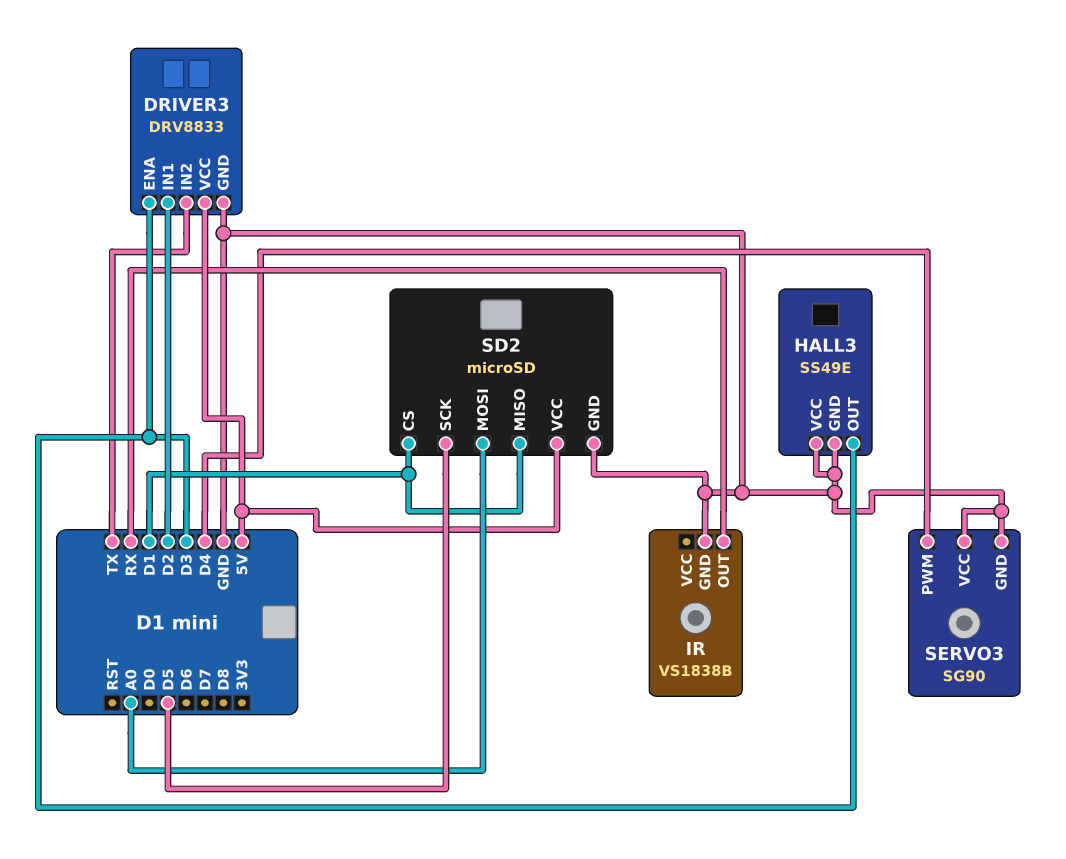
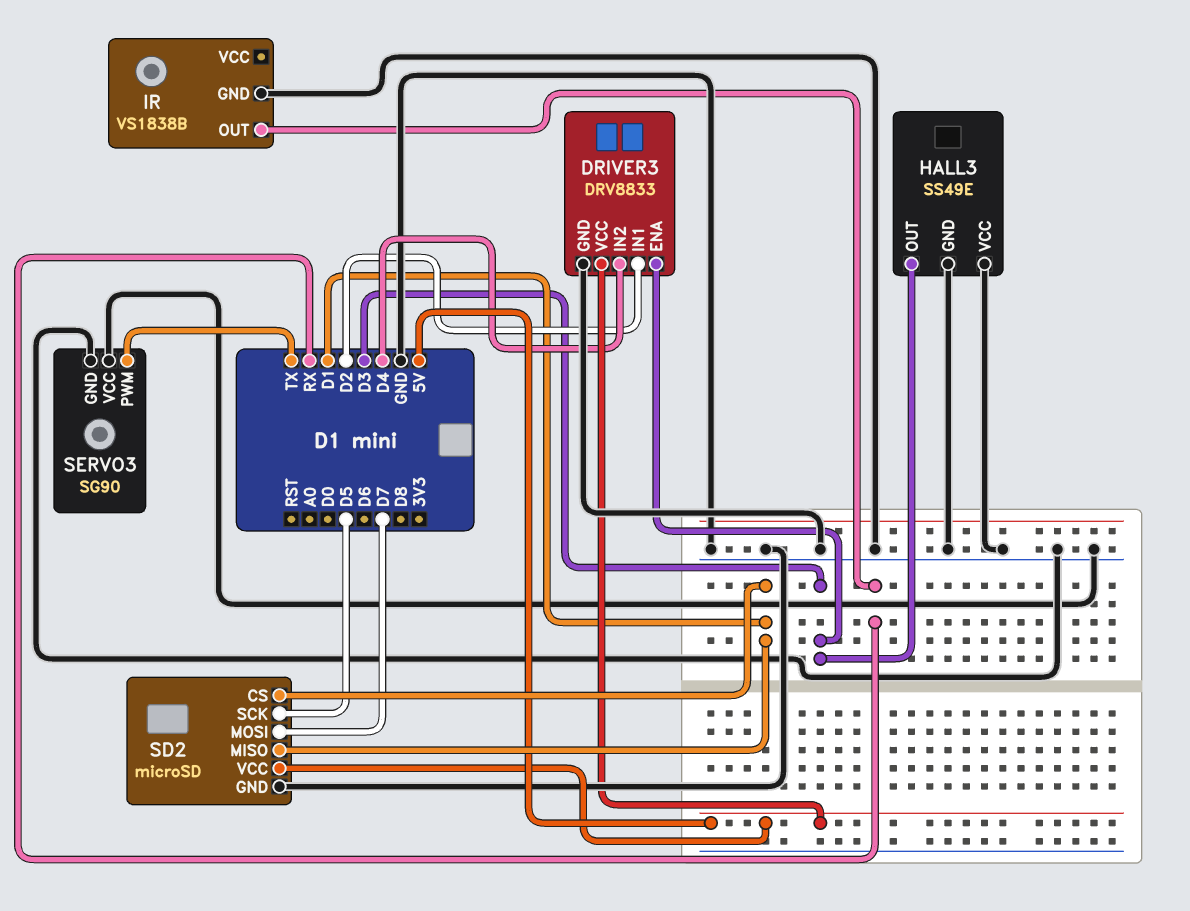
DRIVER3 pin IN2: TX -> D4
SD2 pin MOSI: A0 -> D7
SERVO3 pin PWM: D4 -> TX

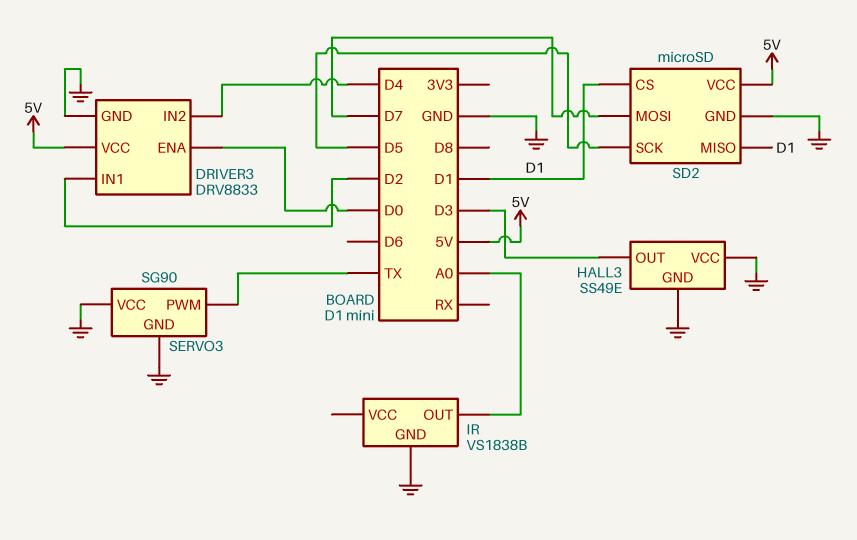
DRIVER3 pin ENA: D3 -> D0
IR pin OUT: RX -> A0

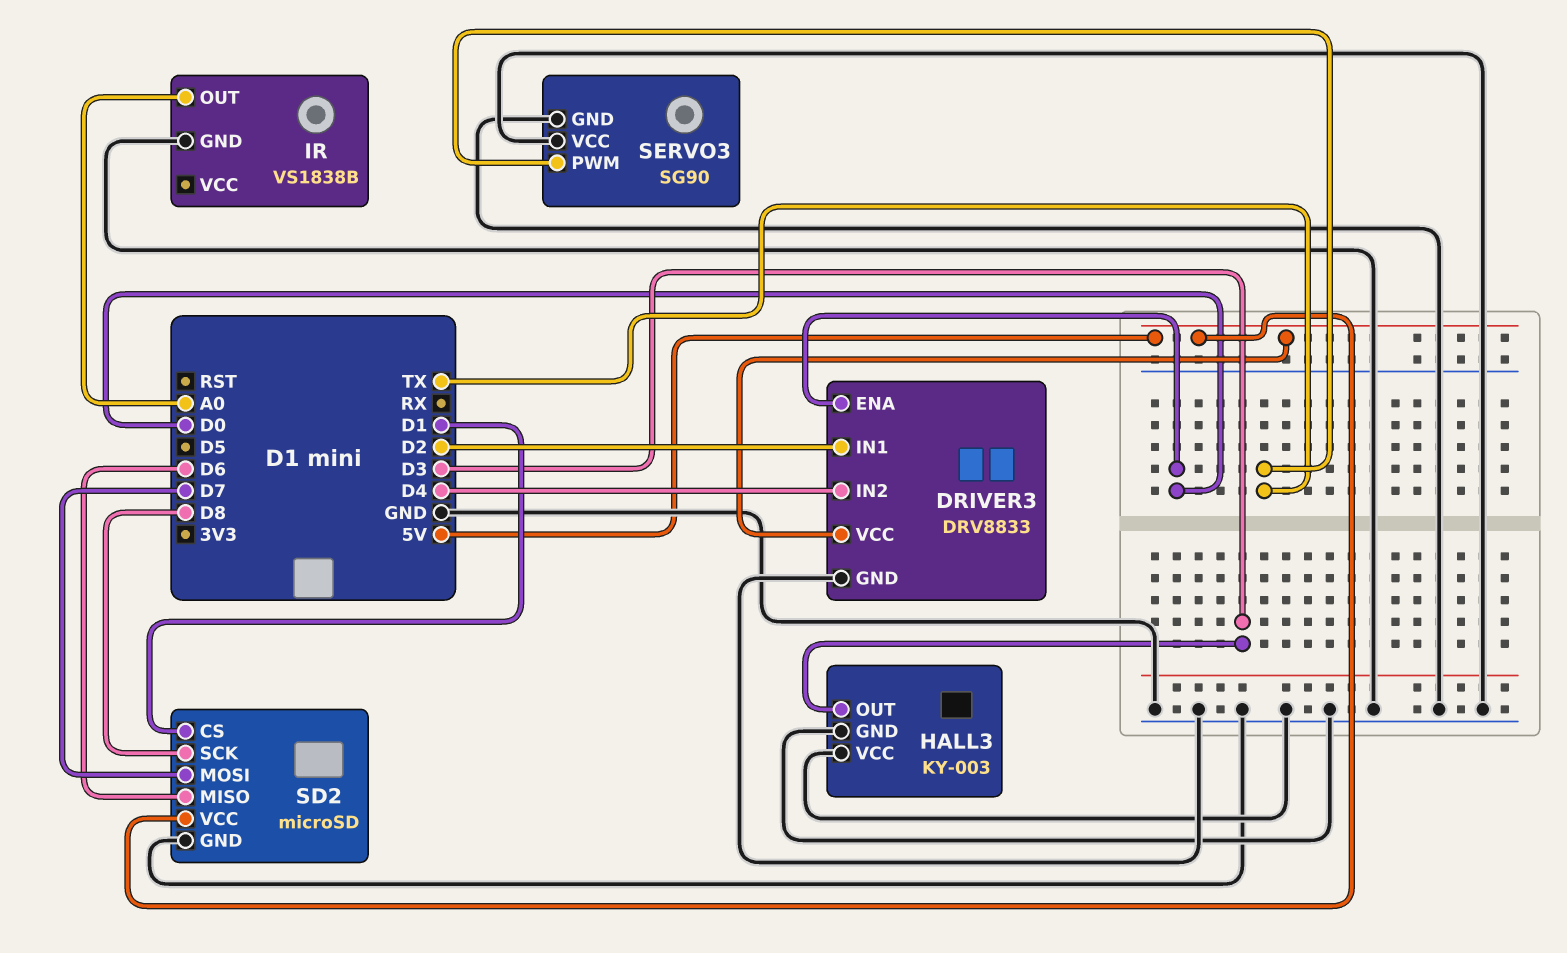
HALL3: SS49E -> KY-003
SD2 pin MISO: D1 -> D6
SD2 pin SCK: D5 -> D8

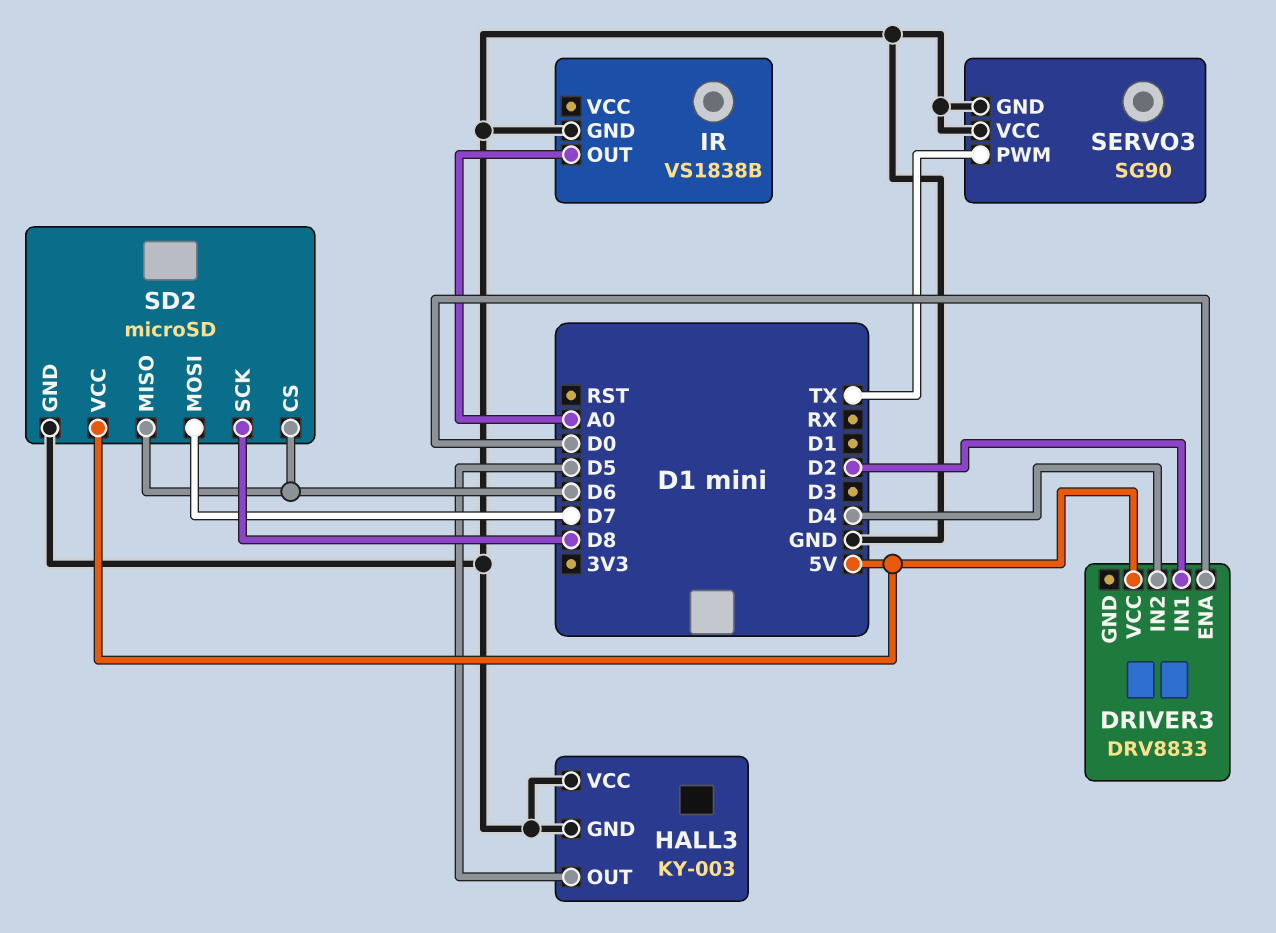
DRIVER3 pin GND: GND -> none
HALL3 pin OUT: D3 -> D5
SD2 pin CS: D1 -> D6

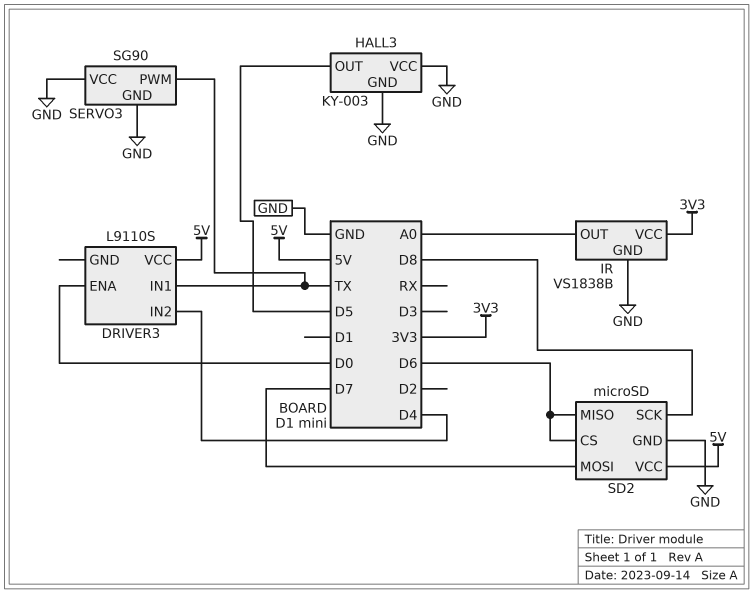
DRIVER3: DRV8833 -> L9110S
DRIVER3 pin IN1: D2 -> TX
IR pin VCC: none -> 3V3

